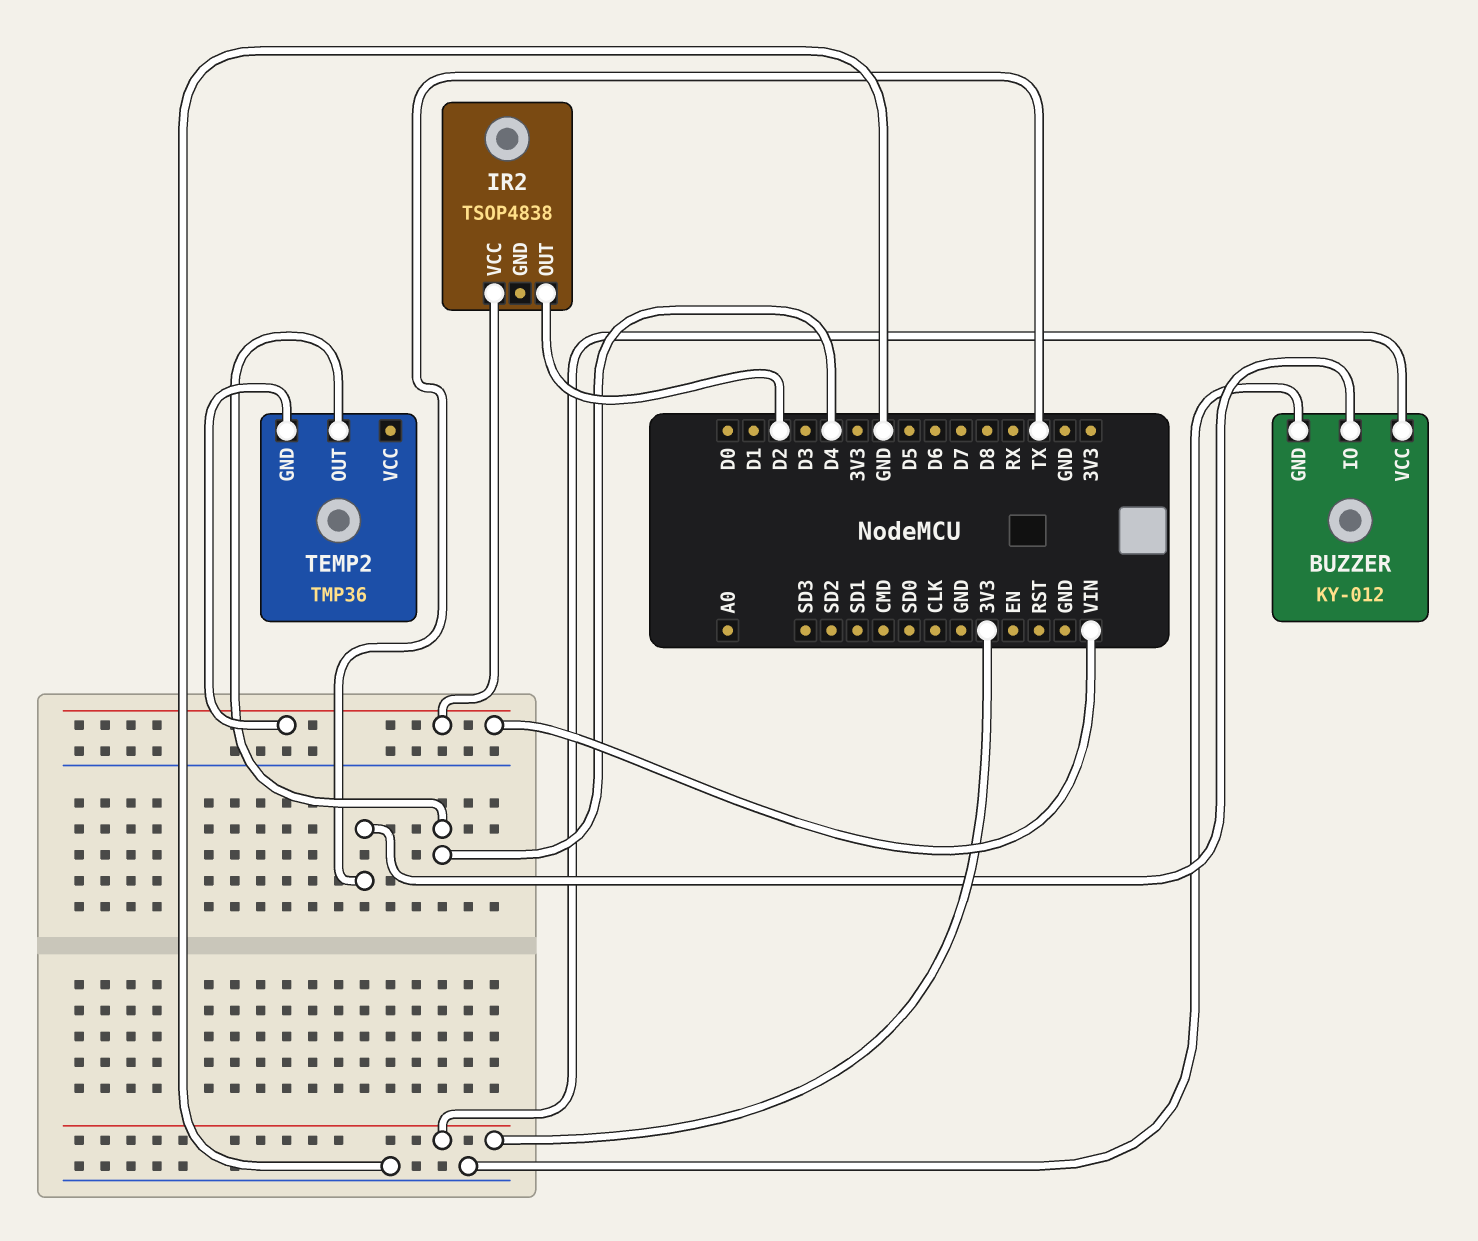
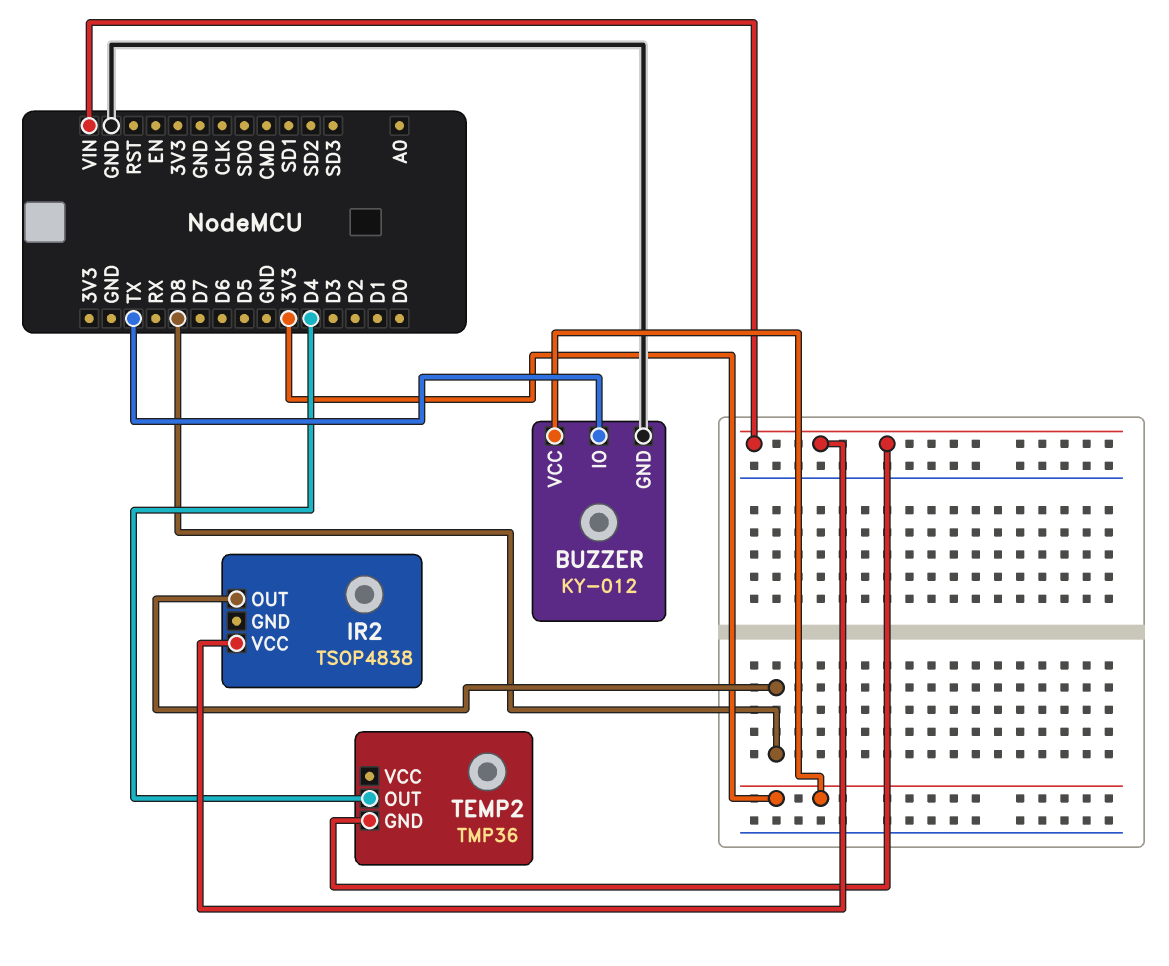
IR2 pin OUT: D2 -> D8

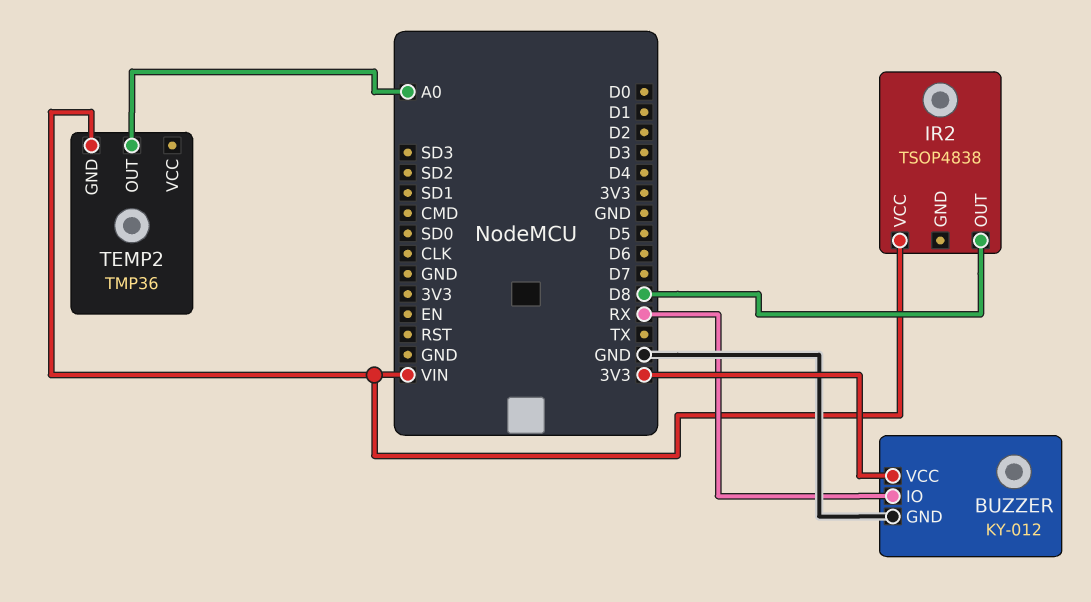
BUZZER pin IO: TX -> RX
TEMP2 pin OUT: D4 -> A0

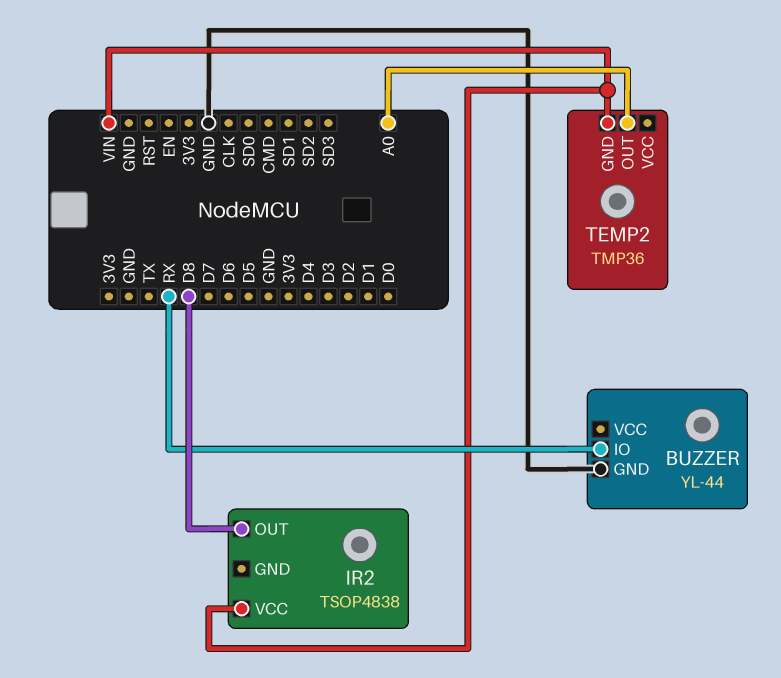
BUZZER: KY-012 -> YL-44
BUZZER pin VCC: 3V3 -> none

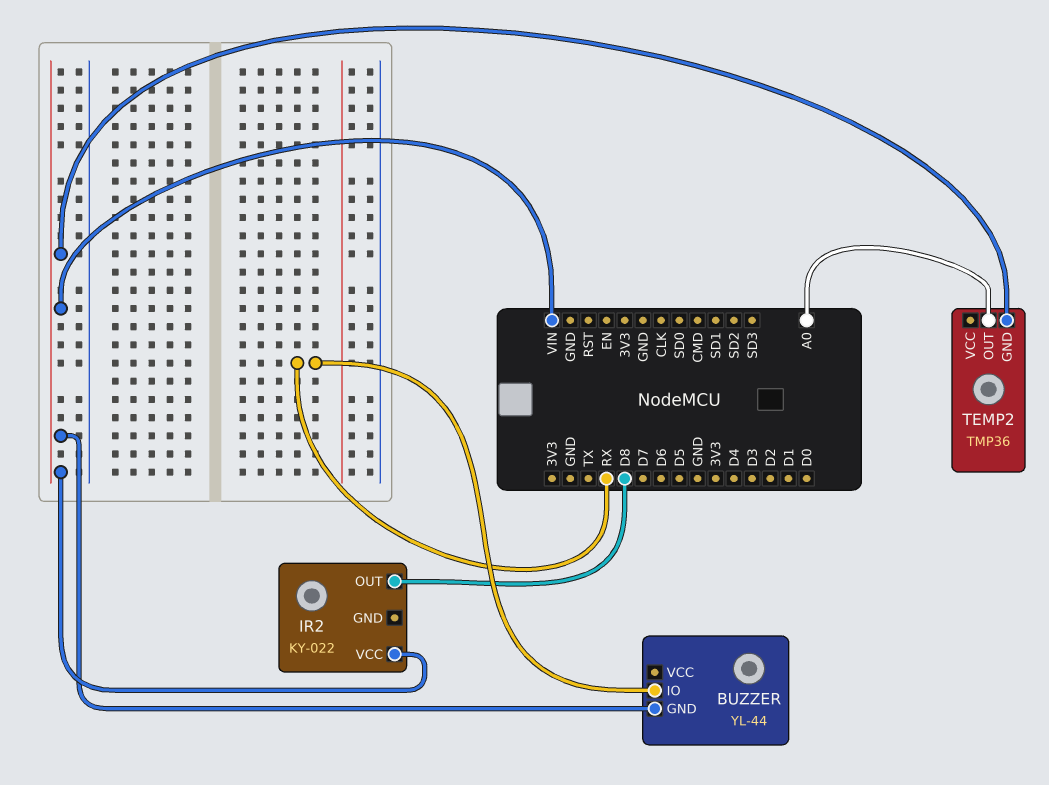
BUZZER pin GND: GND -> VIN
IR2: TSOP4838 -> KY-022

